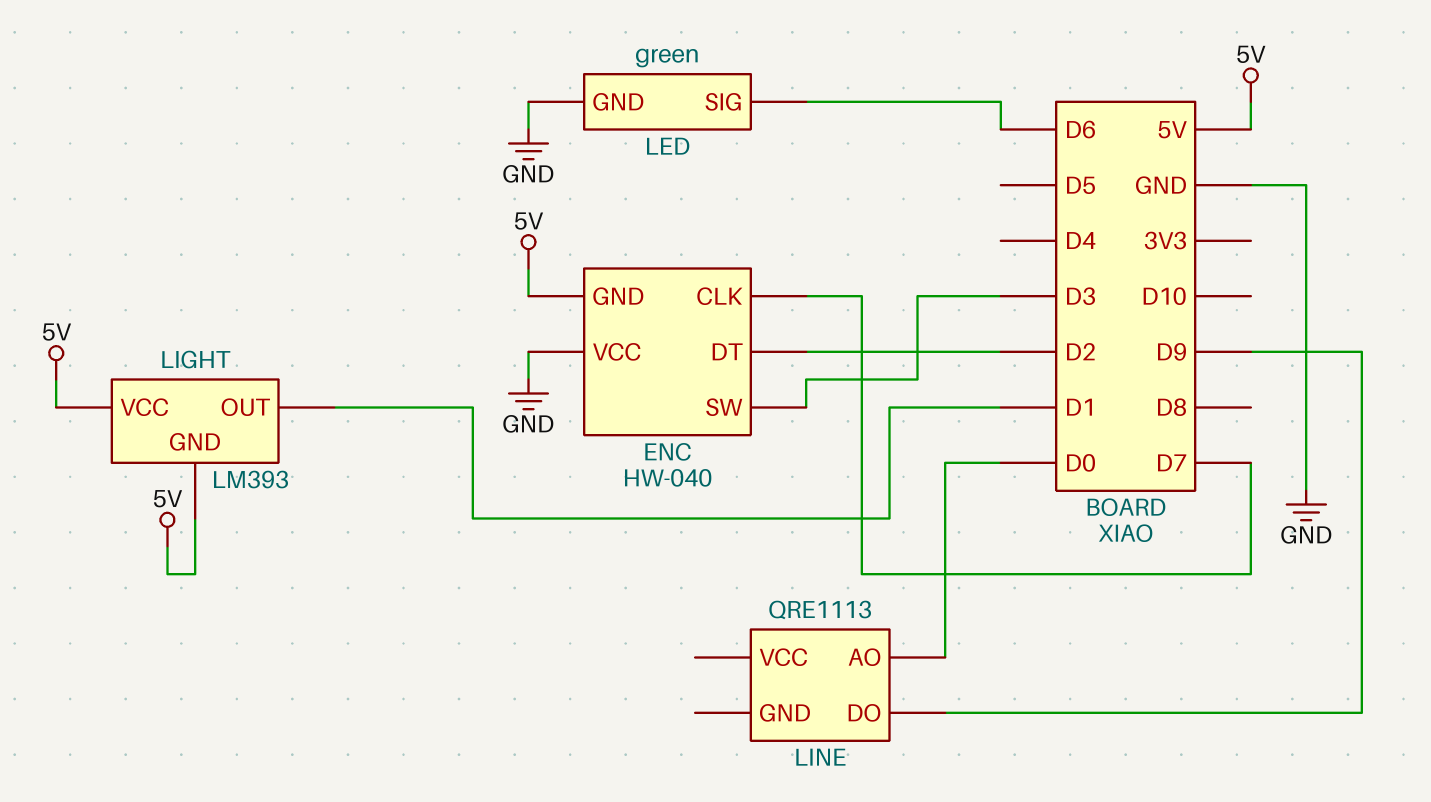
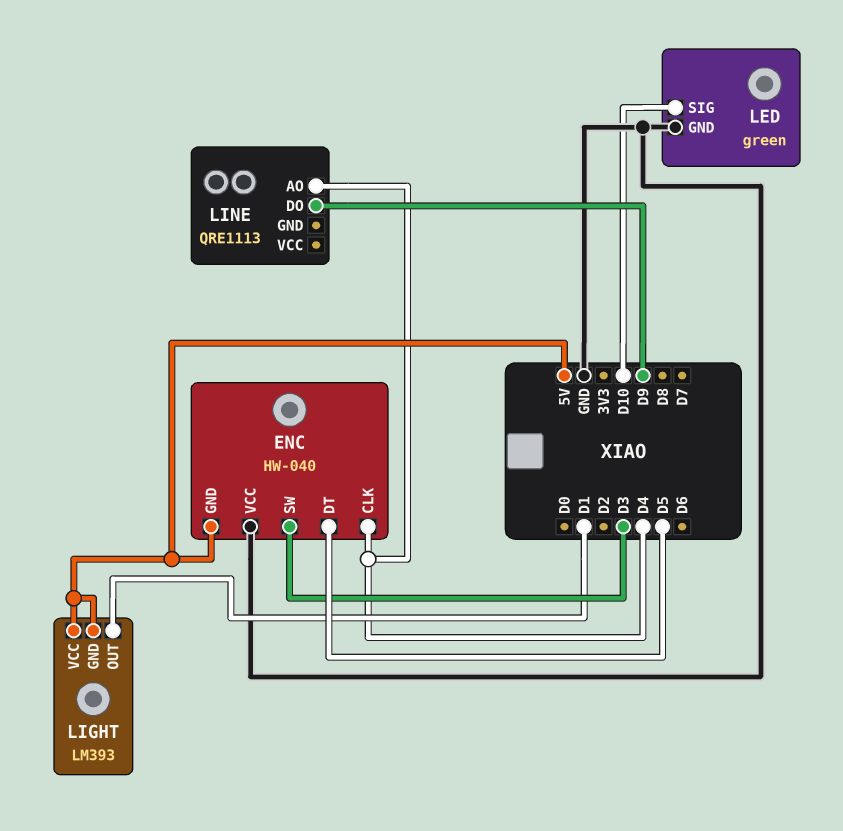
ENC pin CLK: D7 -> D4
ENC pin DT: D2 -> D5
LED pin SIG: D6 -> D10
LINE pin AO: D0 -> D4

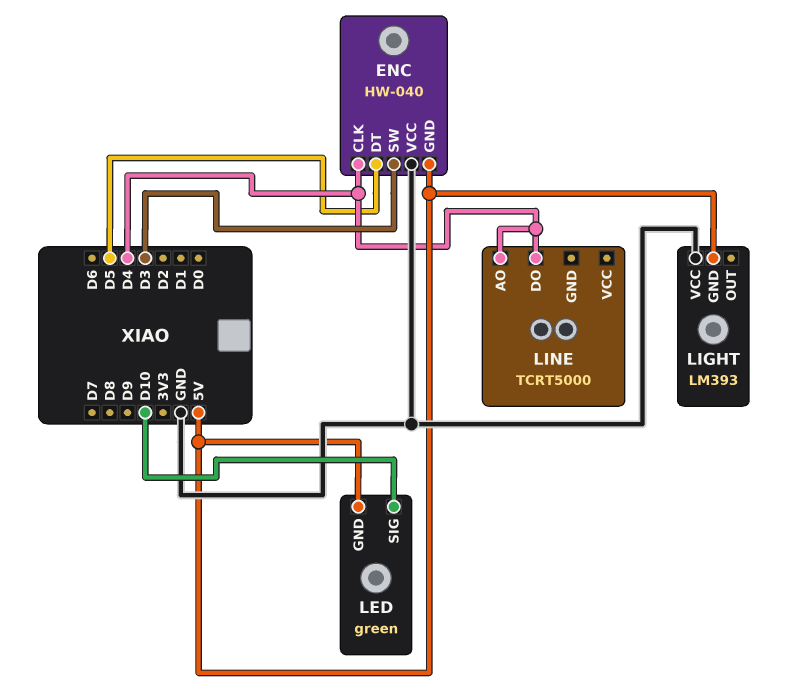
LED pin GND: GND -> 5V
LIGHT pin OUT: D1 -> none
LIGHT pin VCC: 5V -> GND
LINE: QRE1113 -> TCRT5000
LINE pin DO: D9 -> D4

